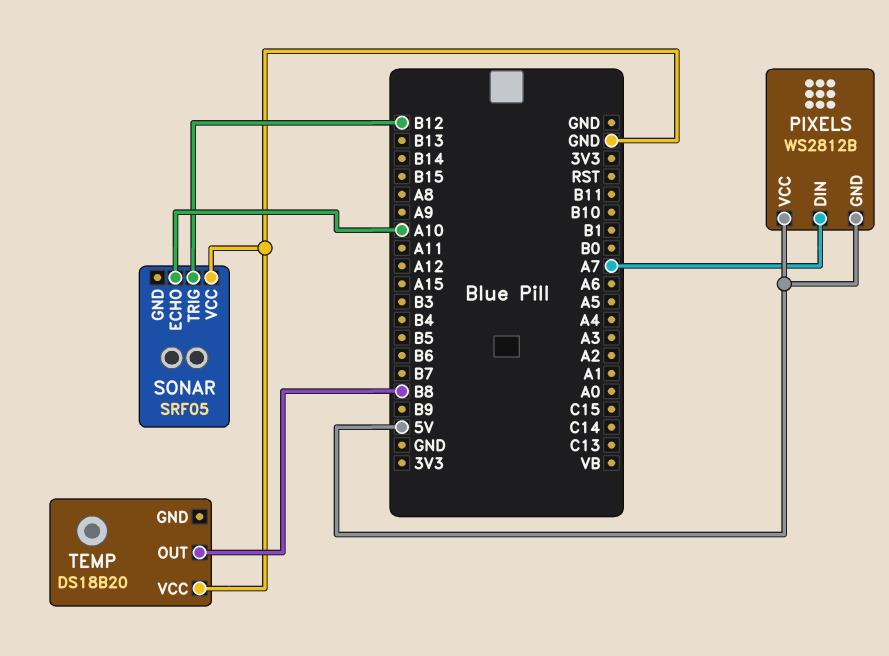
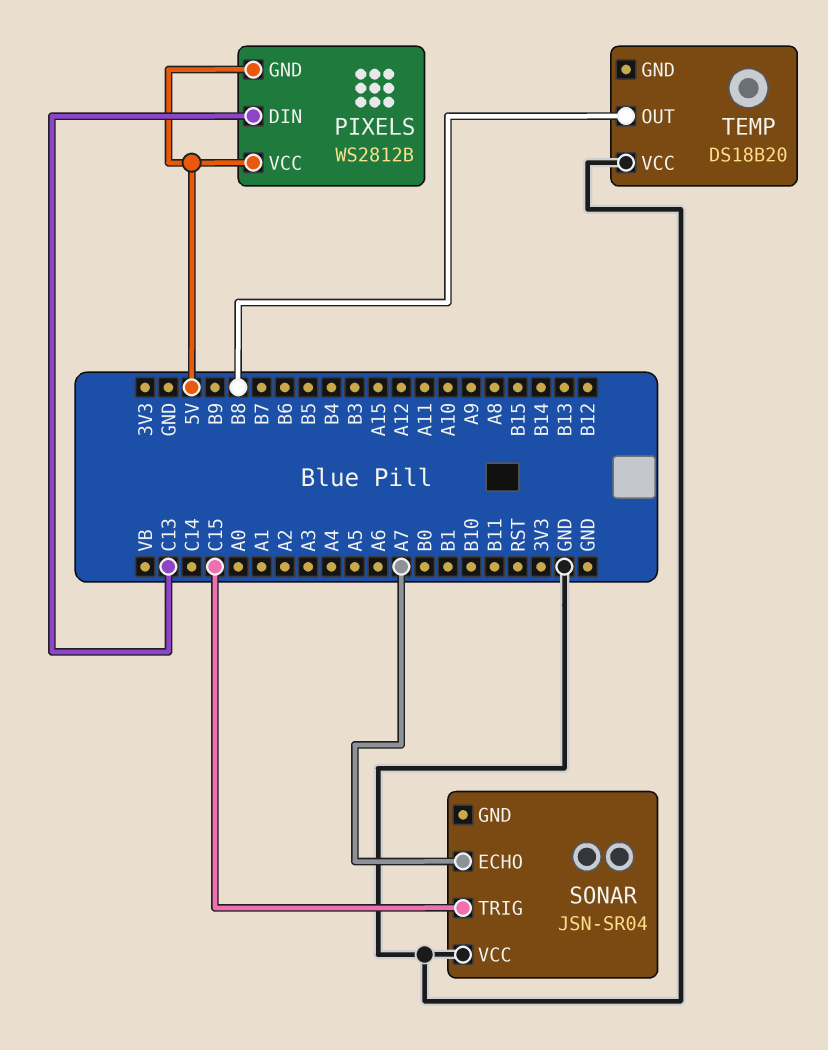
PIXELS pin DIN: A7 -> C13
SONAR: SRF05 -> JSN-SR04
SONAR pin ECHO: A10 -> A7
SONAR pin TRIG: B12 -> C15

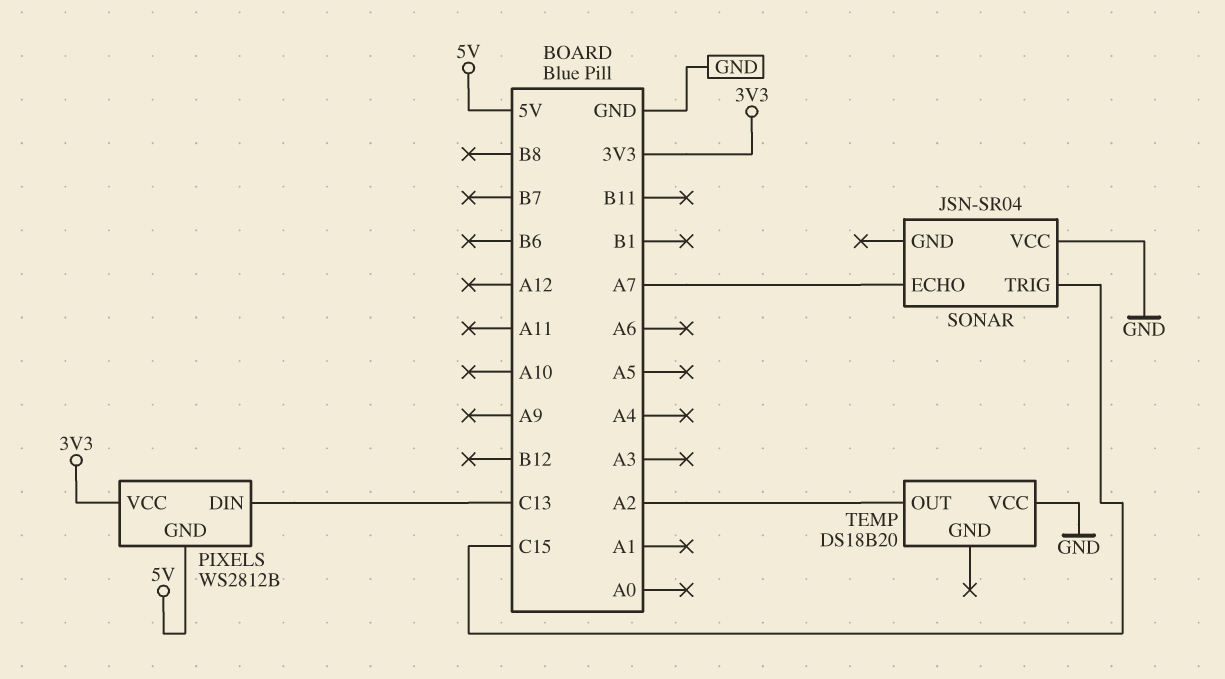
PIXELS pin VCC: 5V -> 3V3
TEMP pin OUT: B8 -> A2

